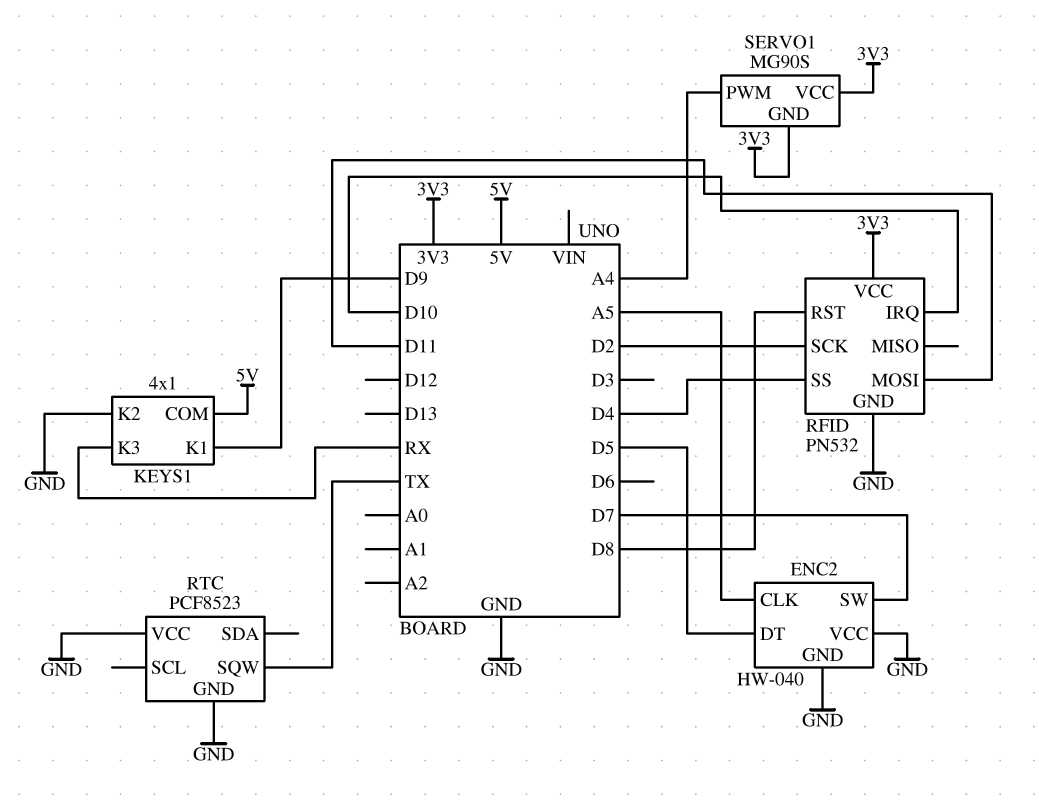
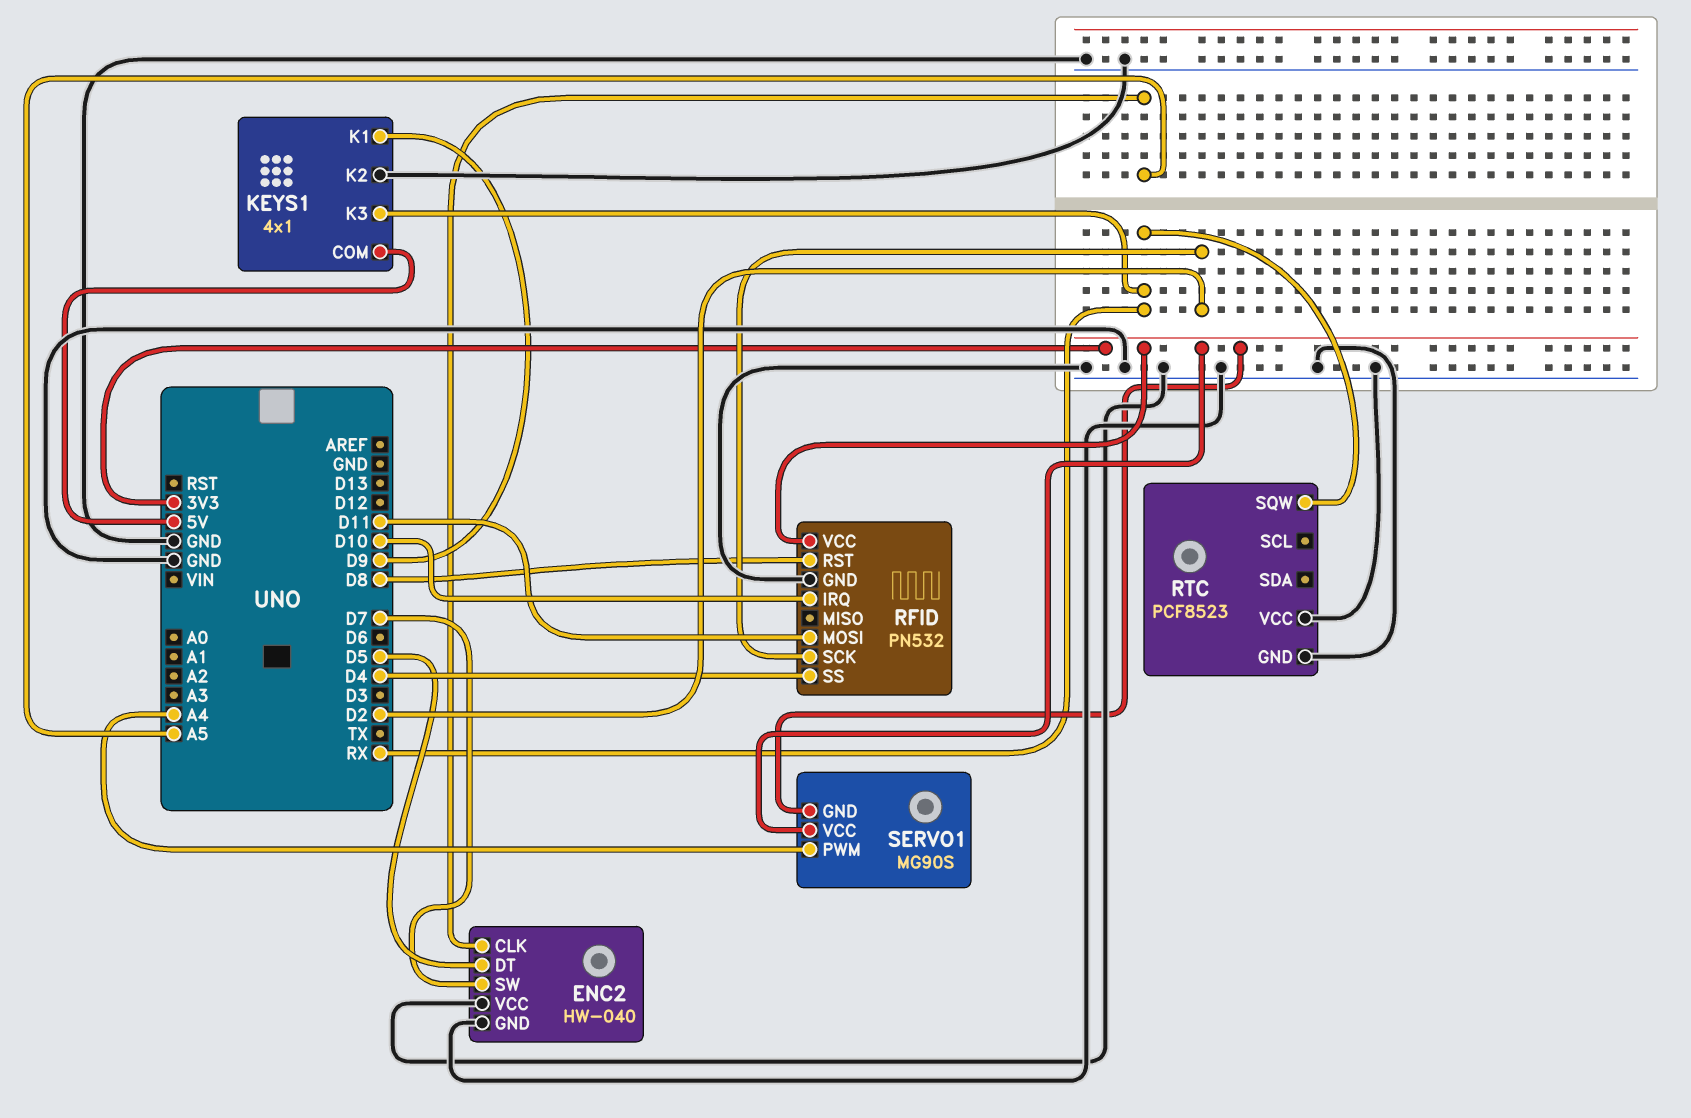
RTC pin SQW: TX -> RX

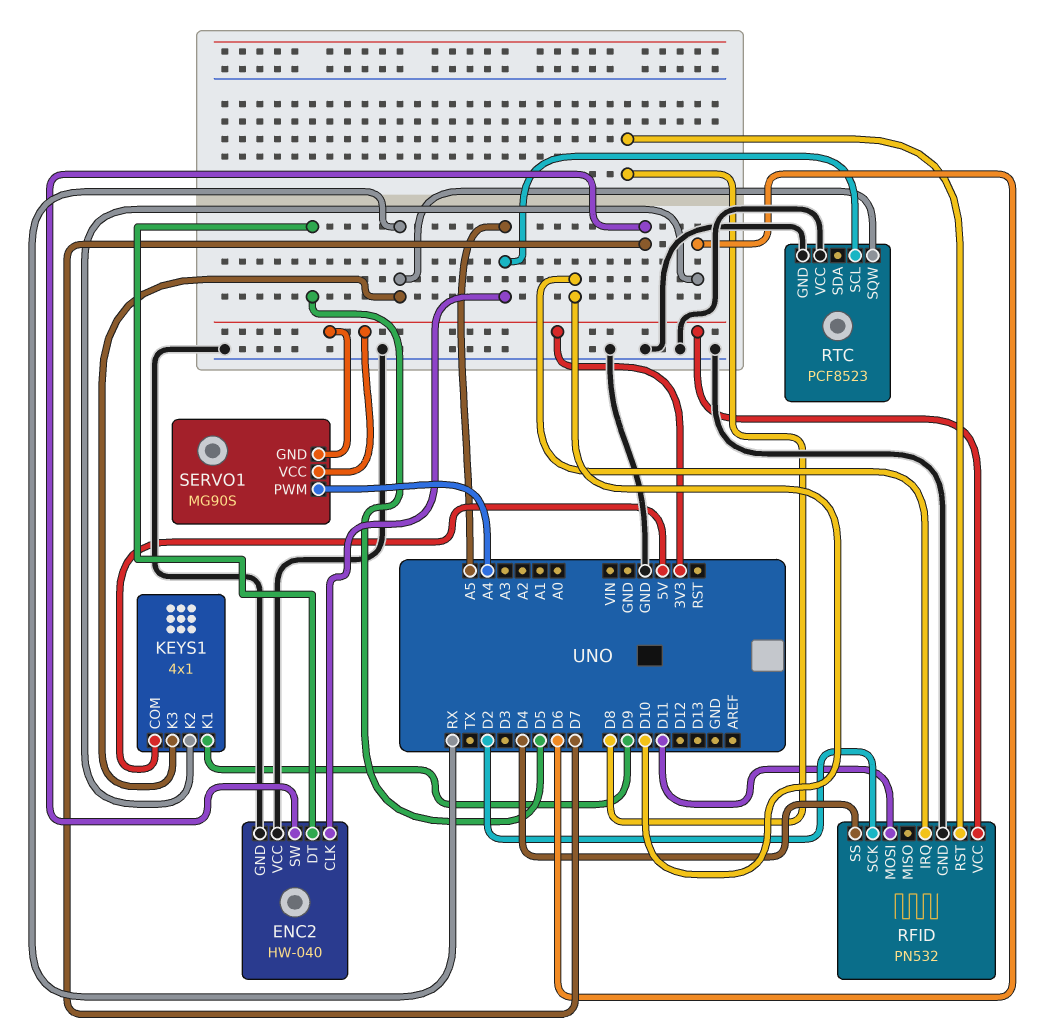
KEYS1 pin K2: GND -> D6
RTC pin SCL: none -> A5

